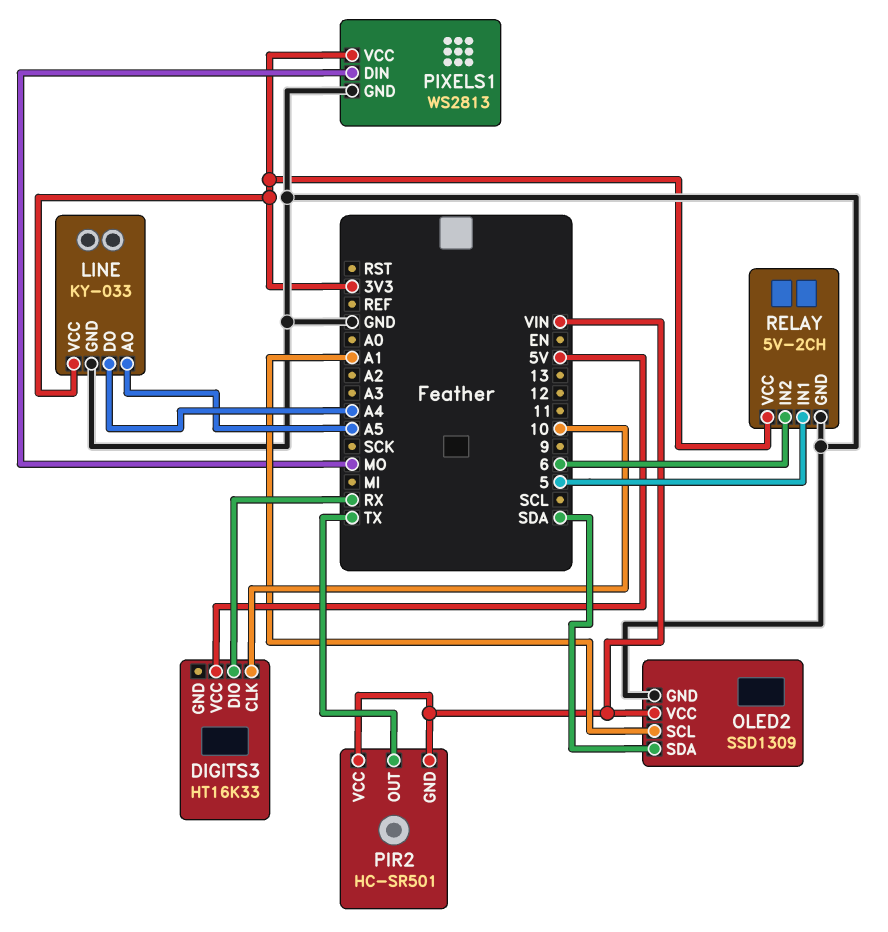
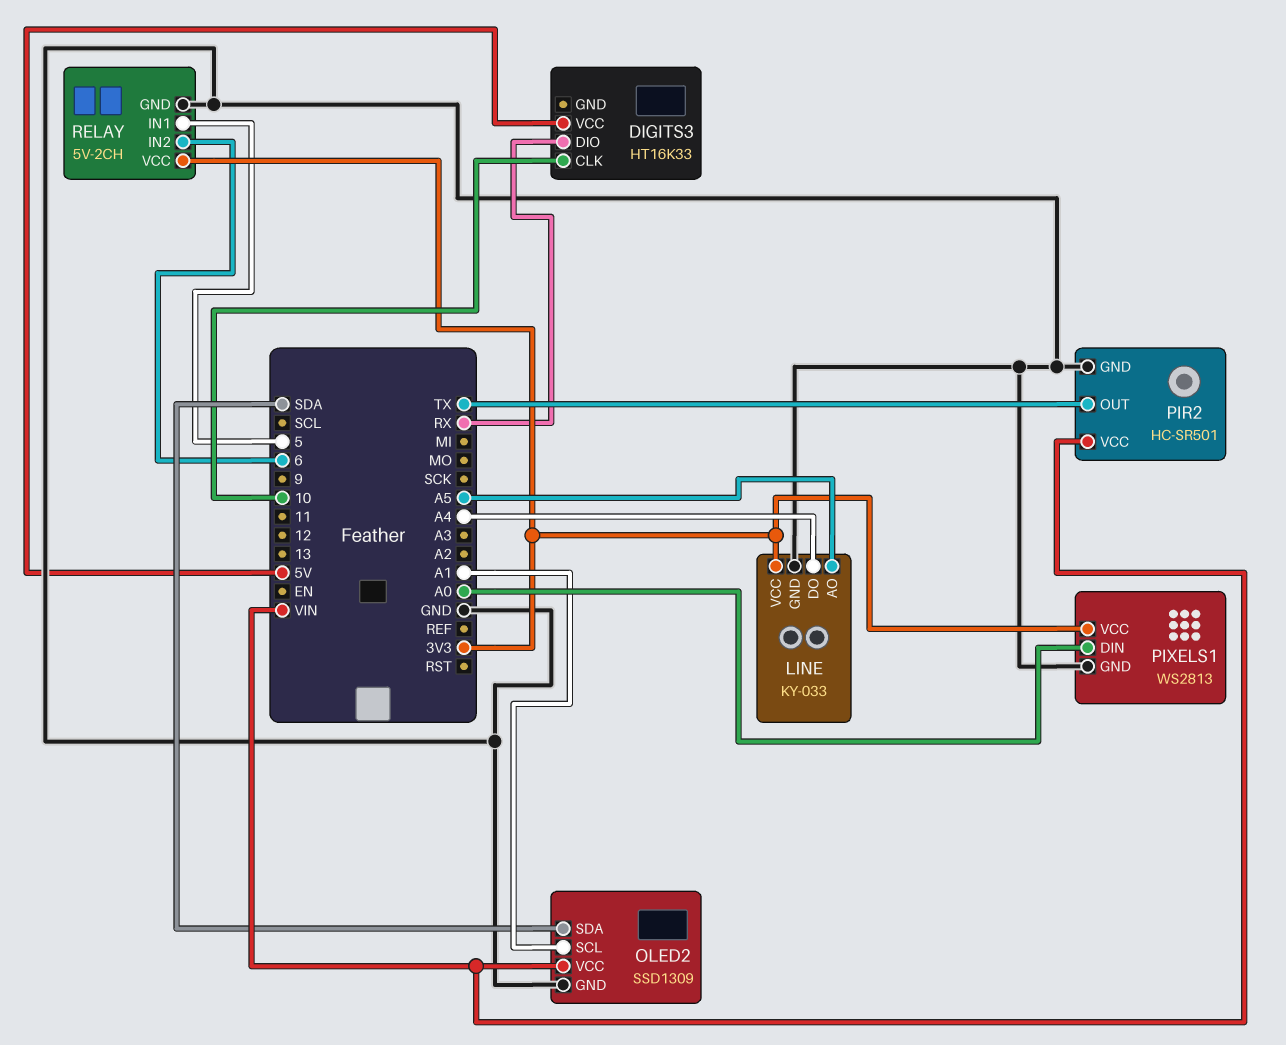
PIR2 pin GND: VIN -> GND
PIXELS1 pin DIN: MO -> A0

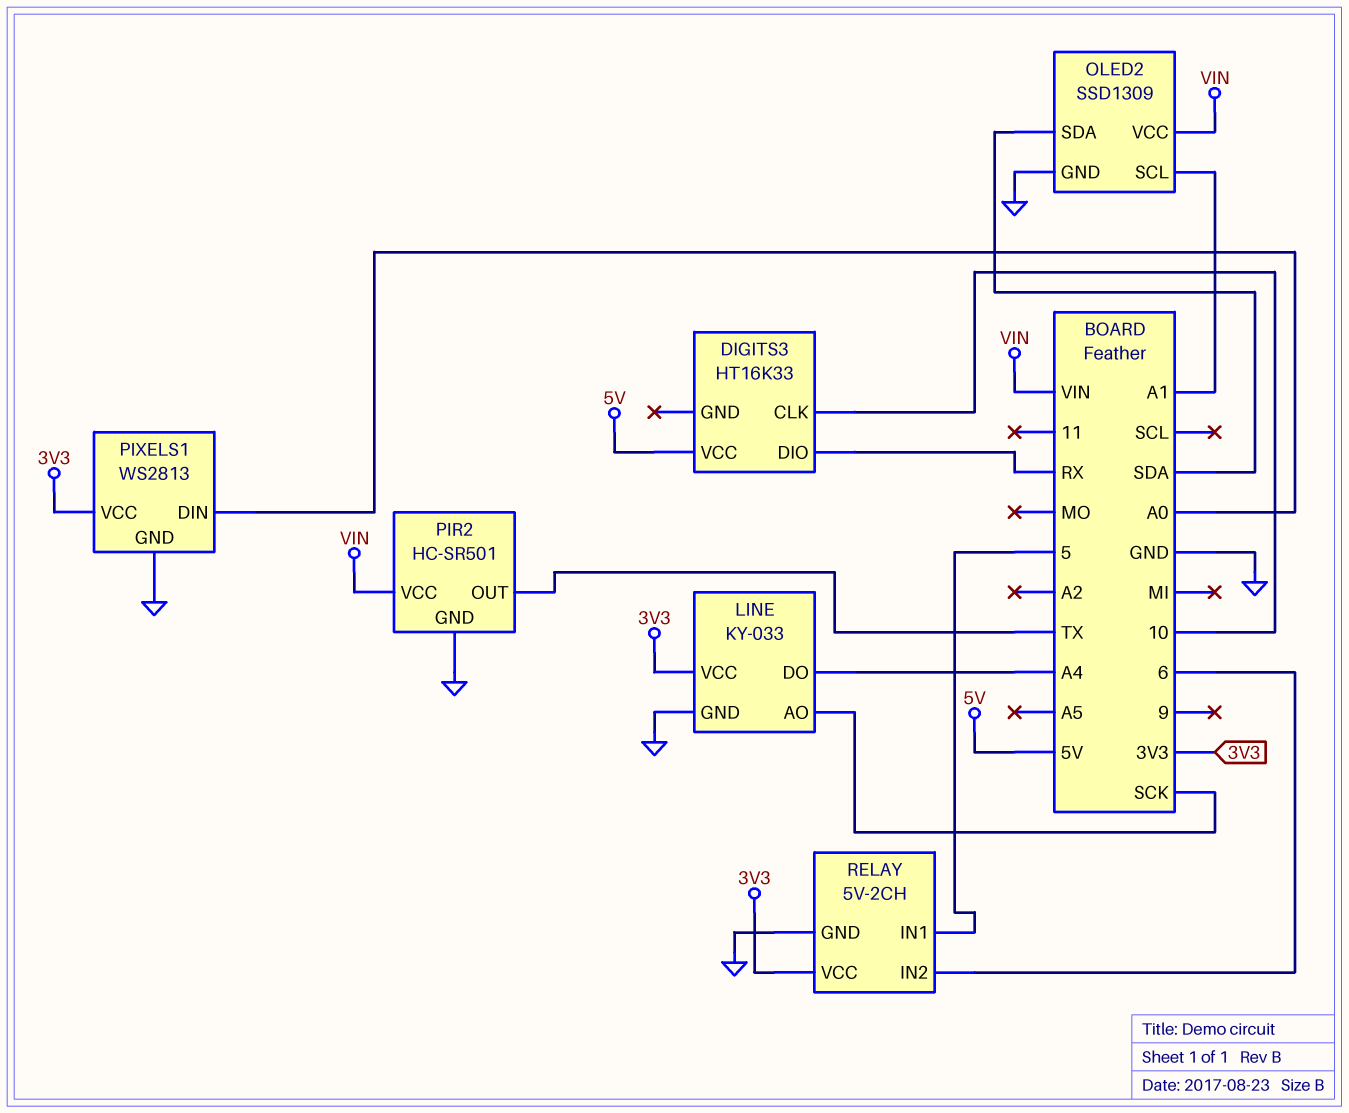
LINE pin AO: A5 -> SCK

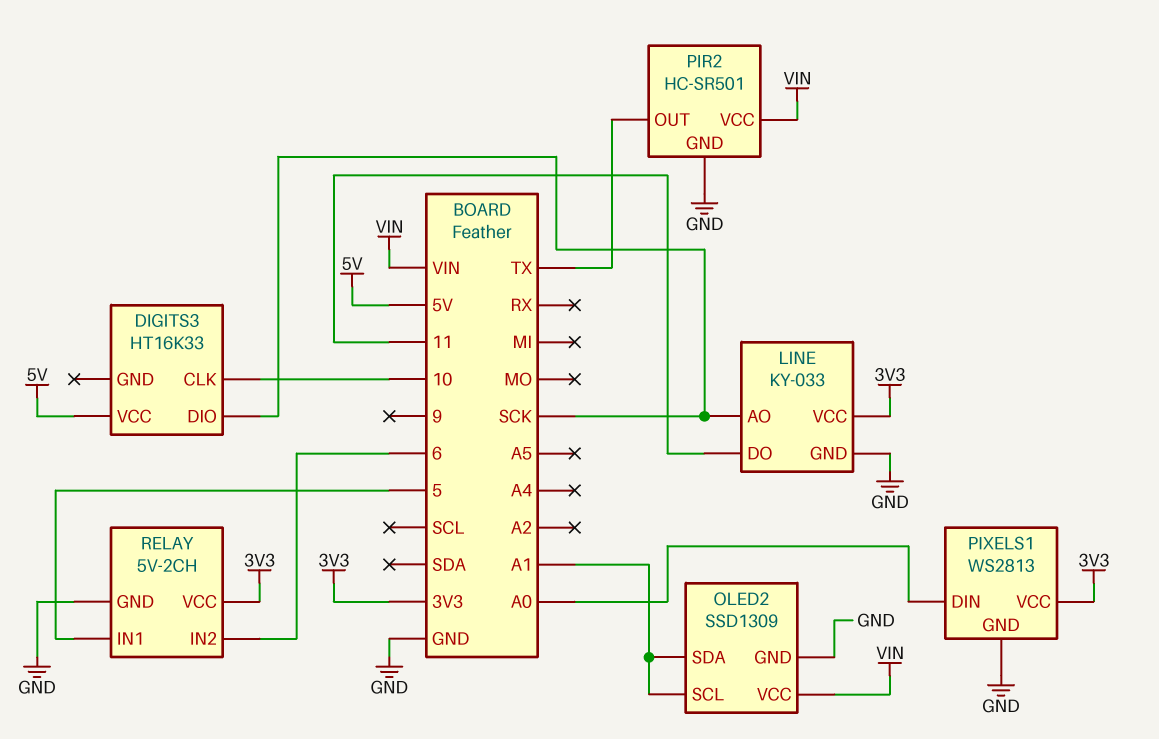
DIGITS3 pin DIO: RX -> SCK
LINE pin DO: A4 -> 11
OLED2 pin SDA: SDA -> A1

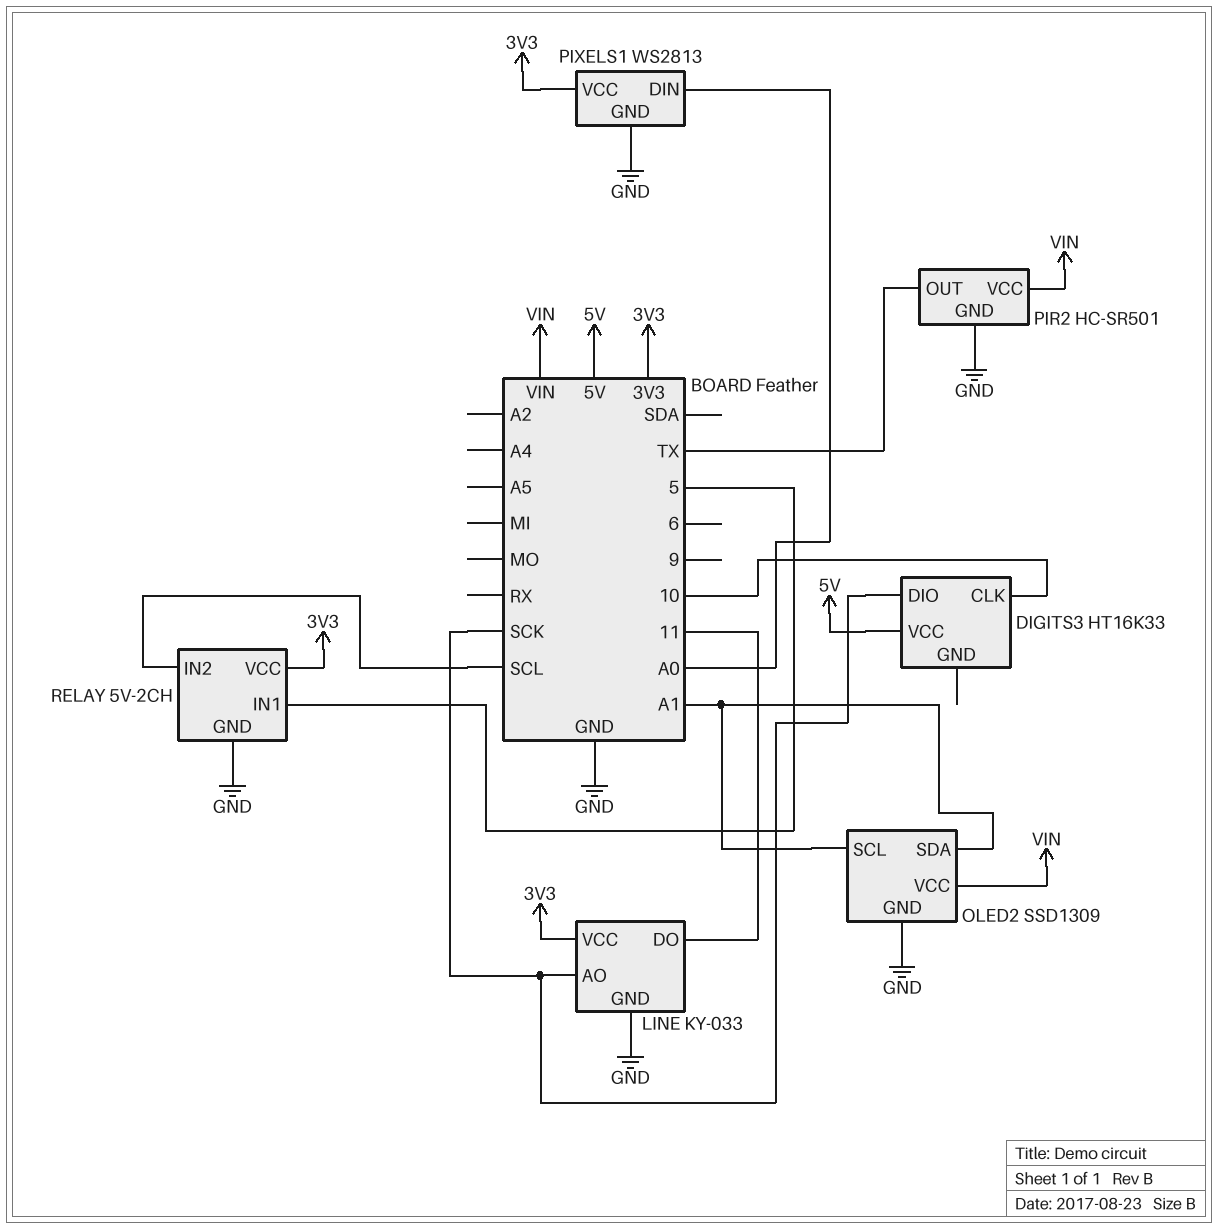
RELAY pin IN2: 6 -> SCL

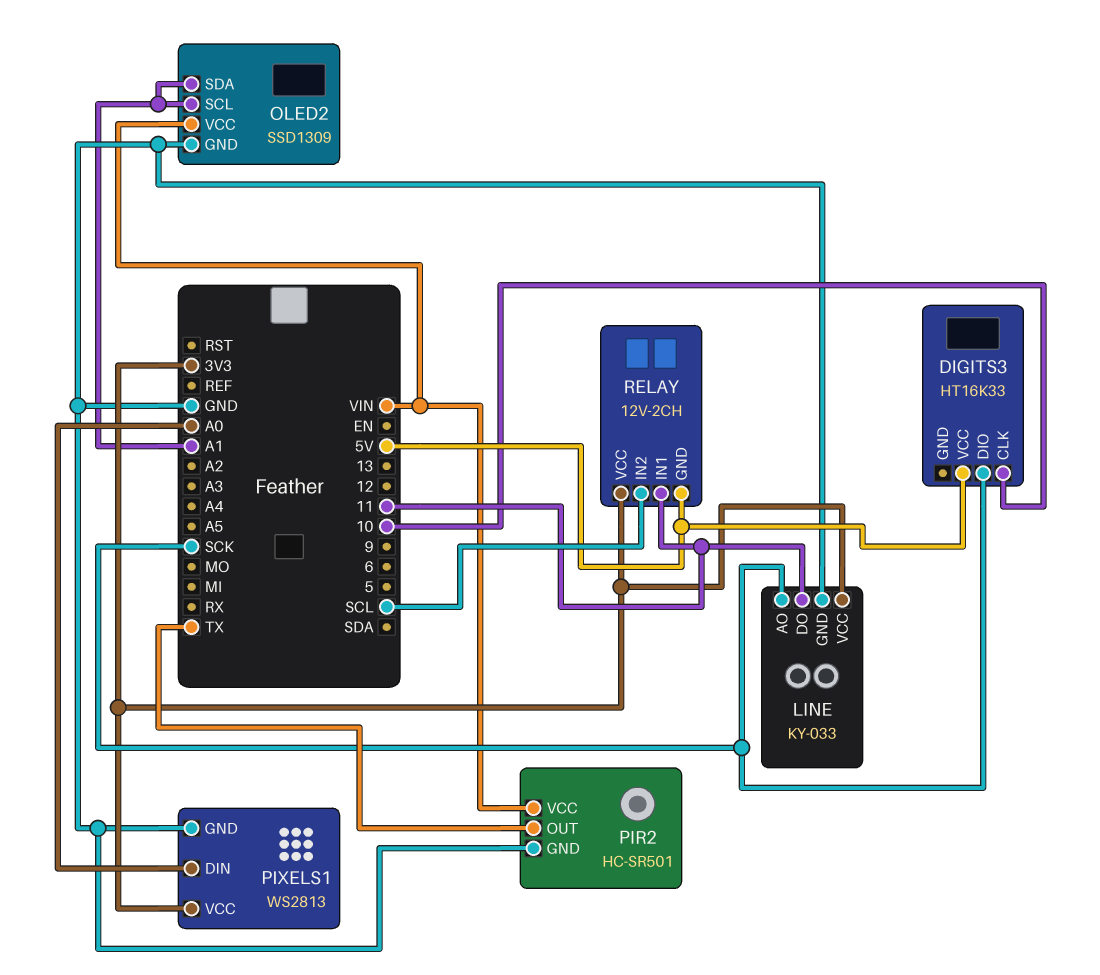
RELAY: 5V-2CH -> 12V-2CH
RELAY pin GND: GND -> 5V
RELAY pin IN1: 5 -> 11

